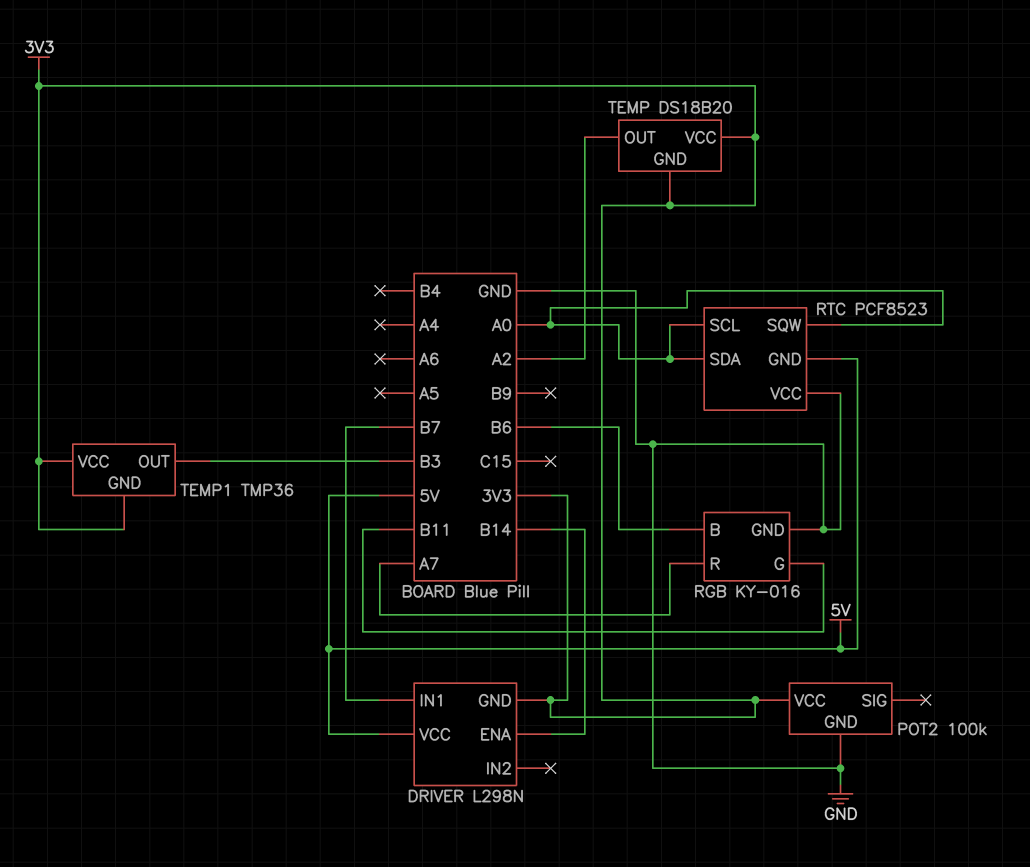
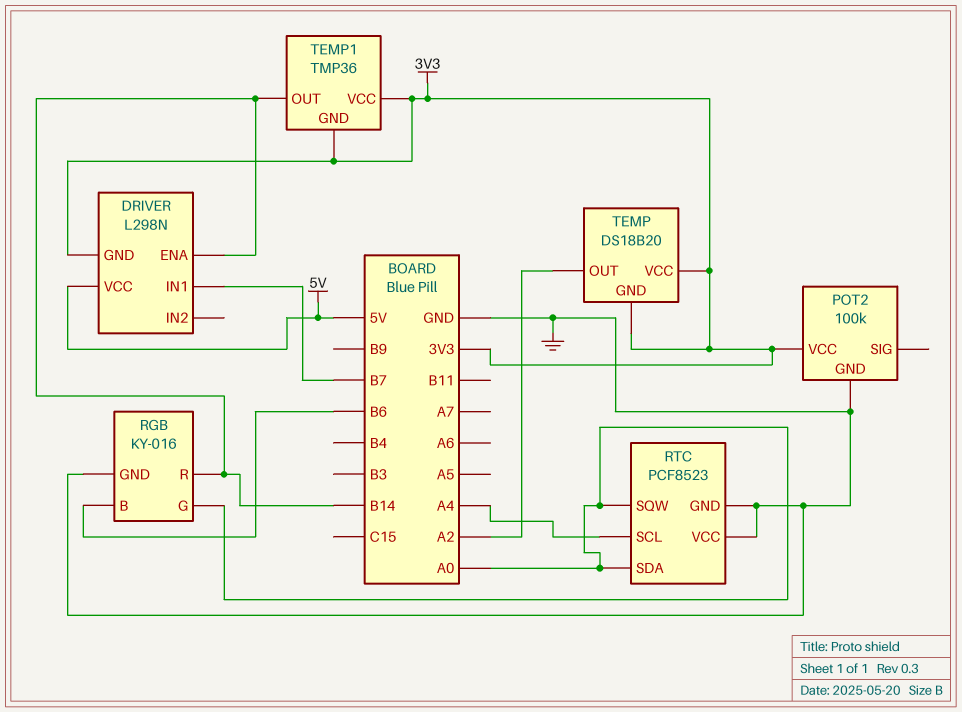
RGB pin G: B11 -> A0
RGB pin R: A7 -> B14
RTC pin GND: 5V -> GND
RTC pin SCL: A0 -> A4
TEMP1 pin OUT: B3 -> B14

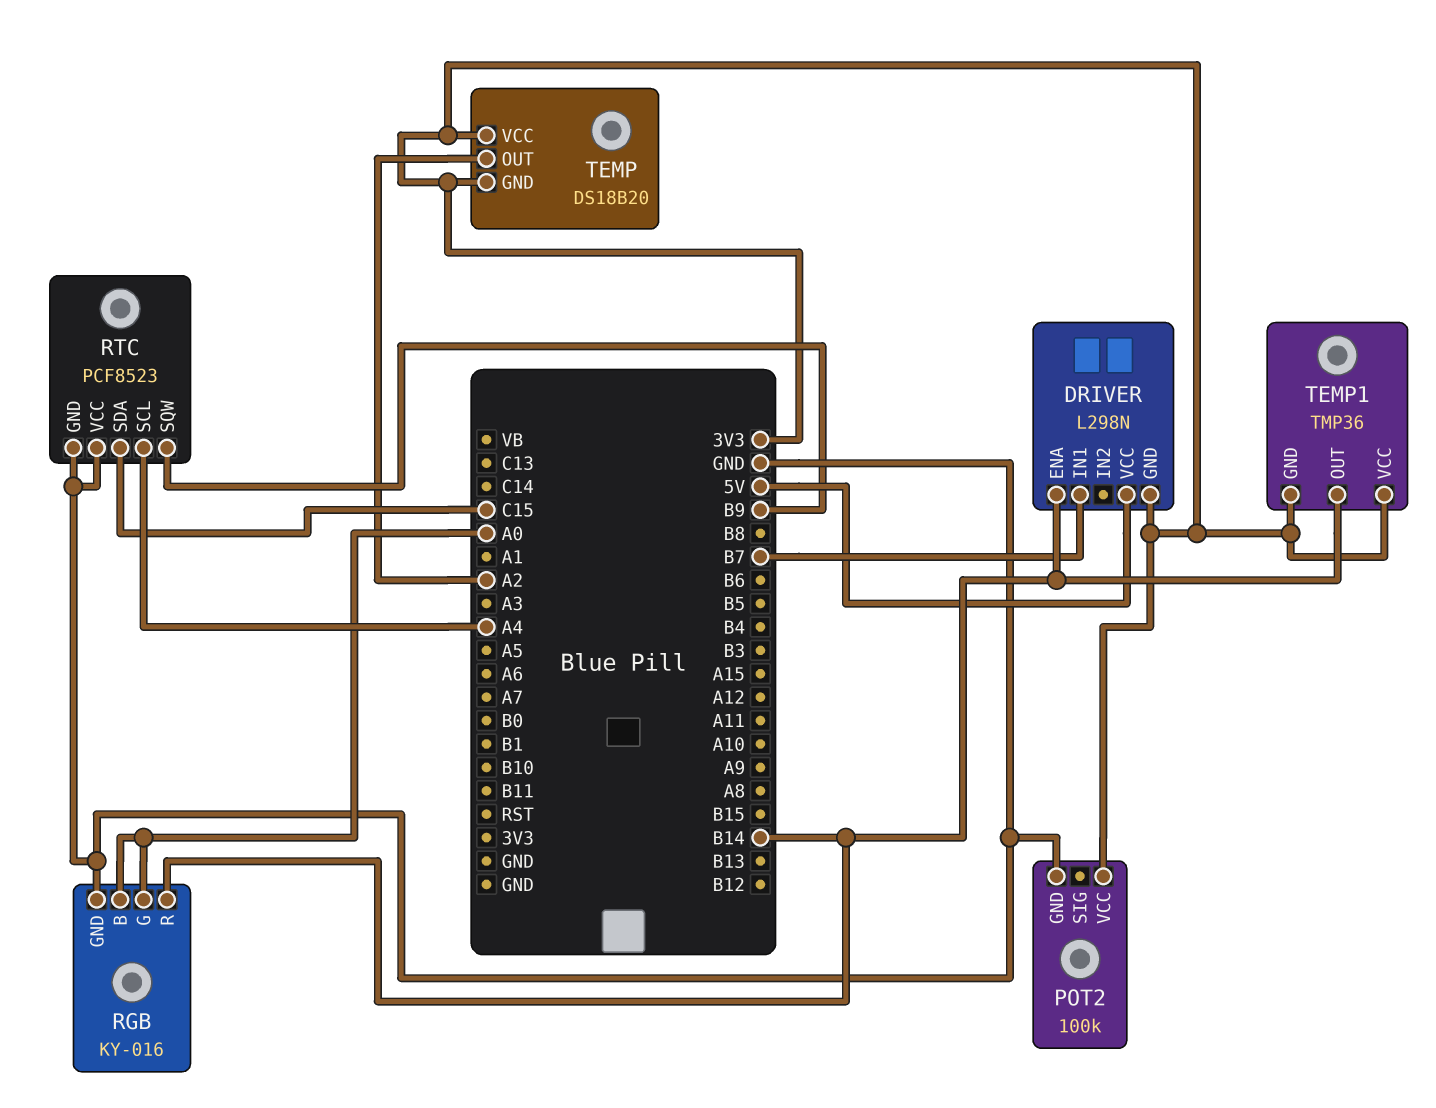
RGB pin B: B6 -> A0
RTC pin SDA: A0 -> C15
RTC pin SQW: A0 -> B9

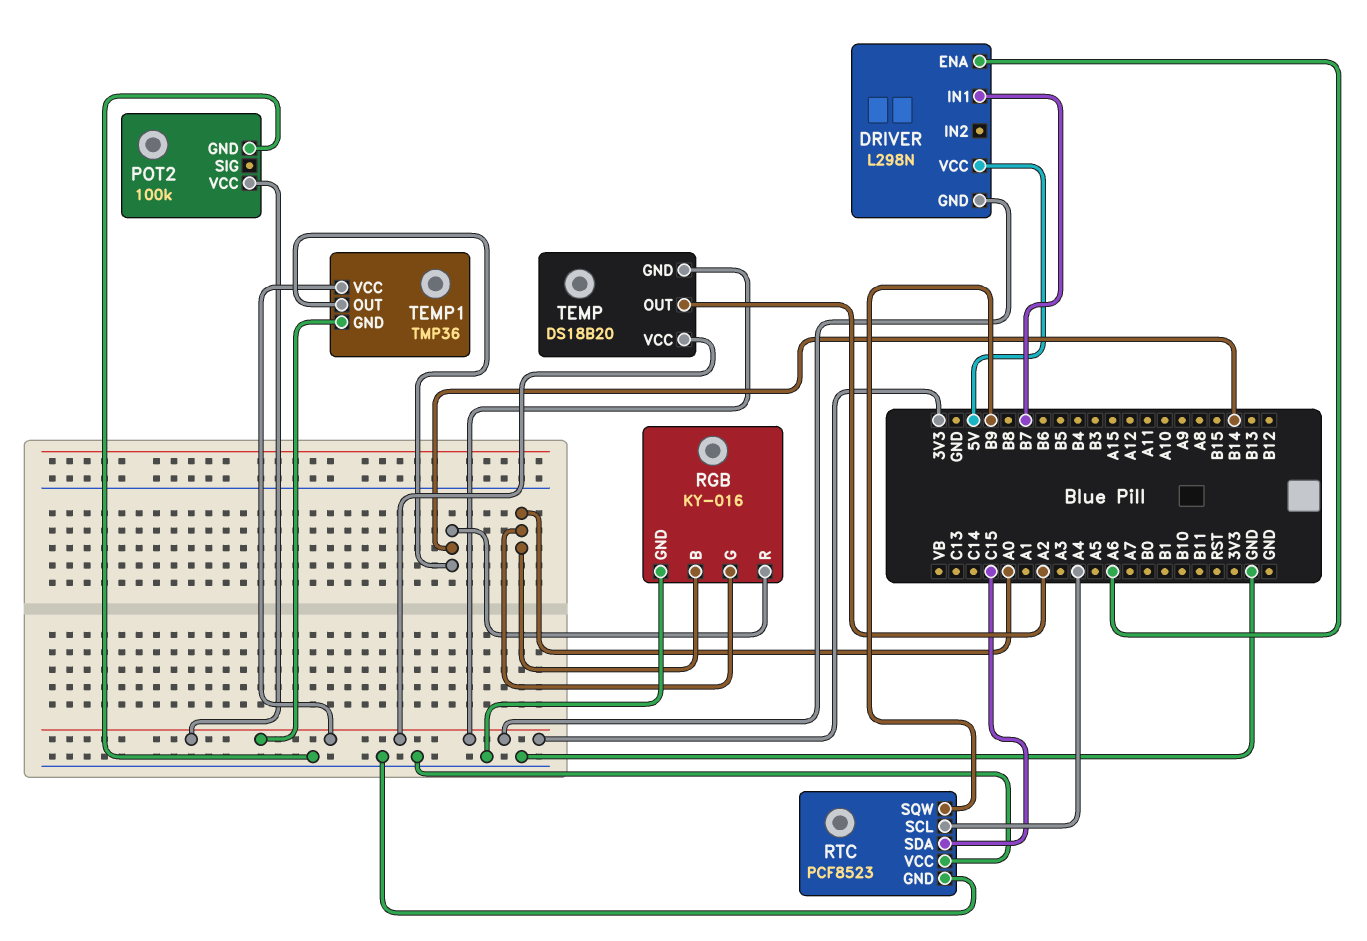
DRIVER pin ENA: B14 -> A6

